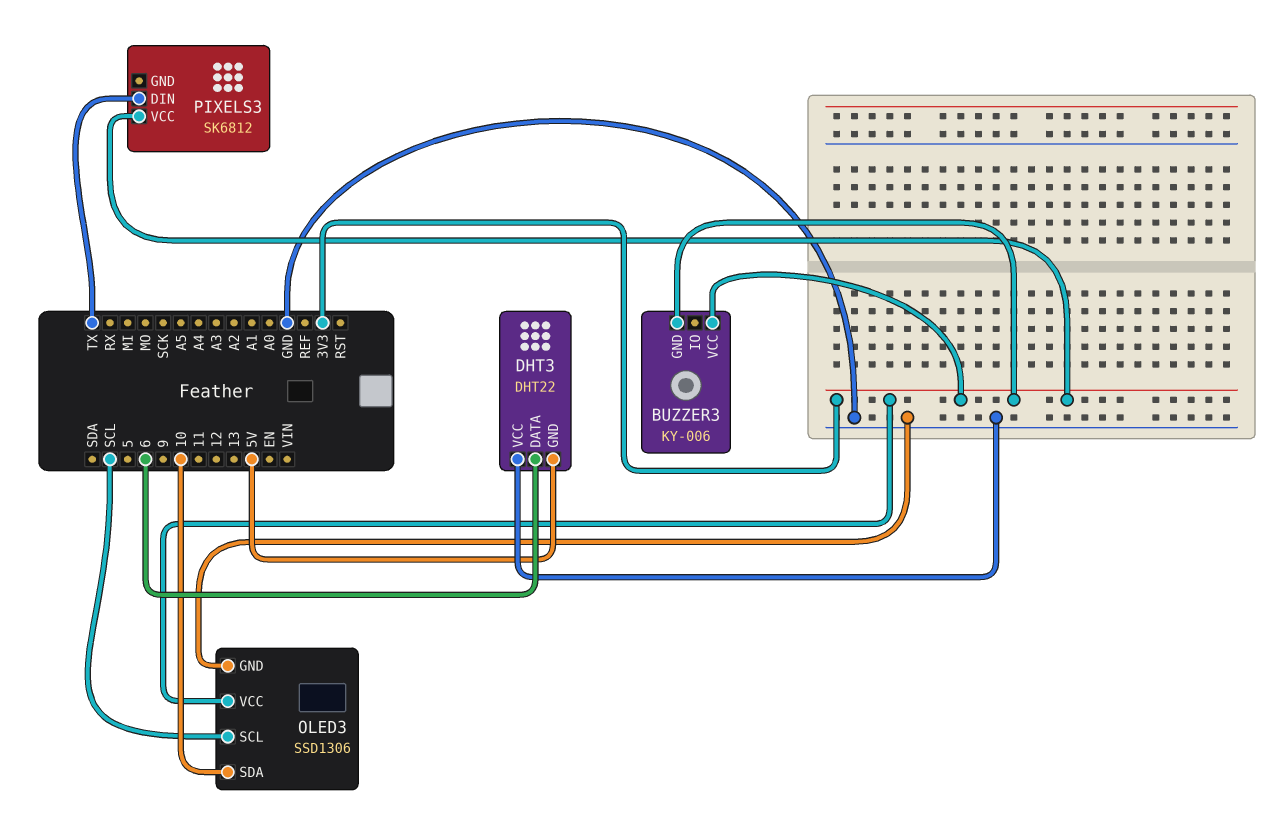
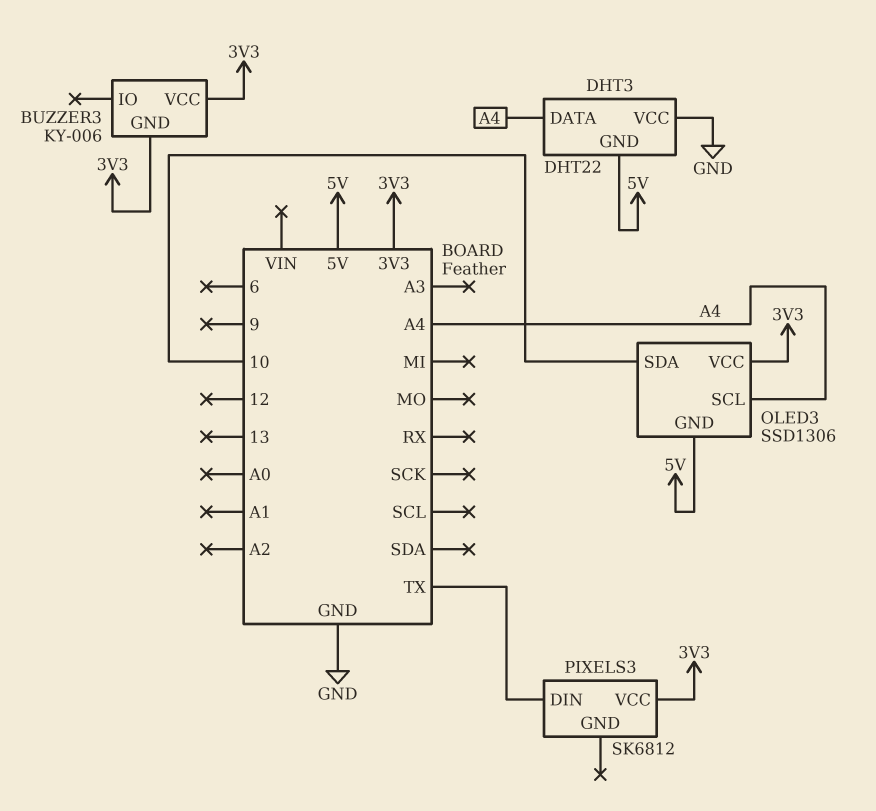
DHT3 pin DATA: 6 -> A4
OLED3 pin GND: GND -> 5V
OLED3 pin SCL: SCL -> A4

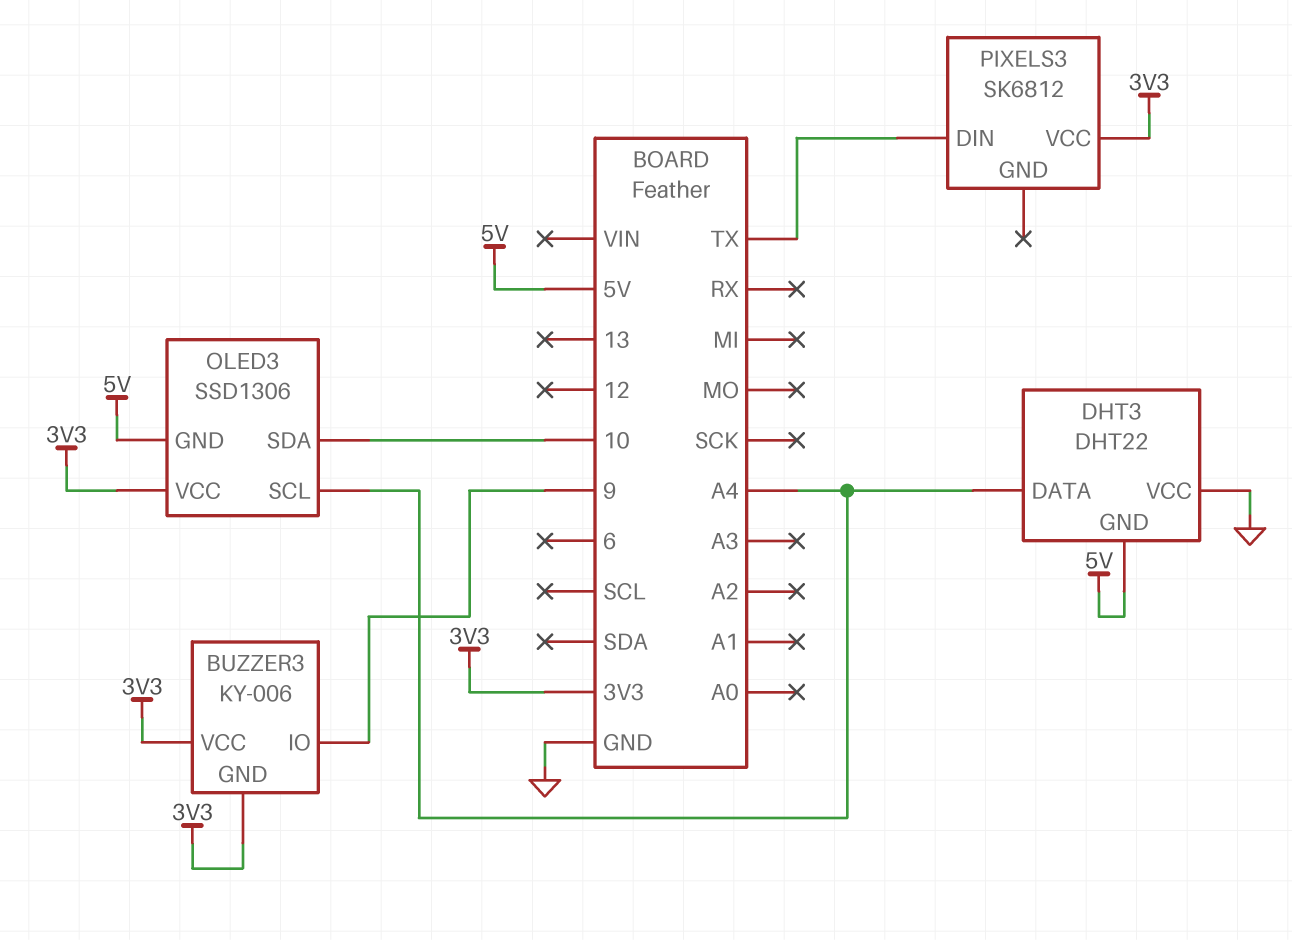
BUZZER3 pin IO: none -> 9

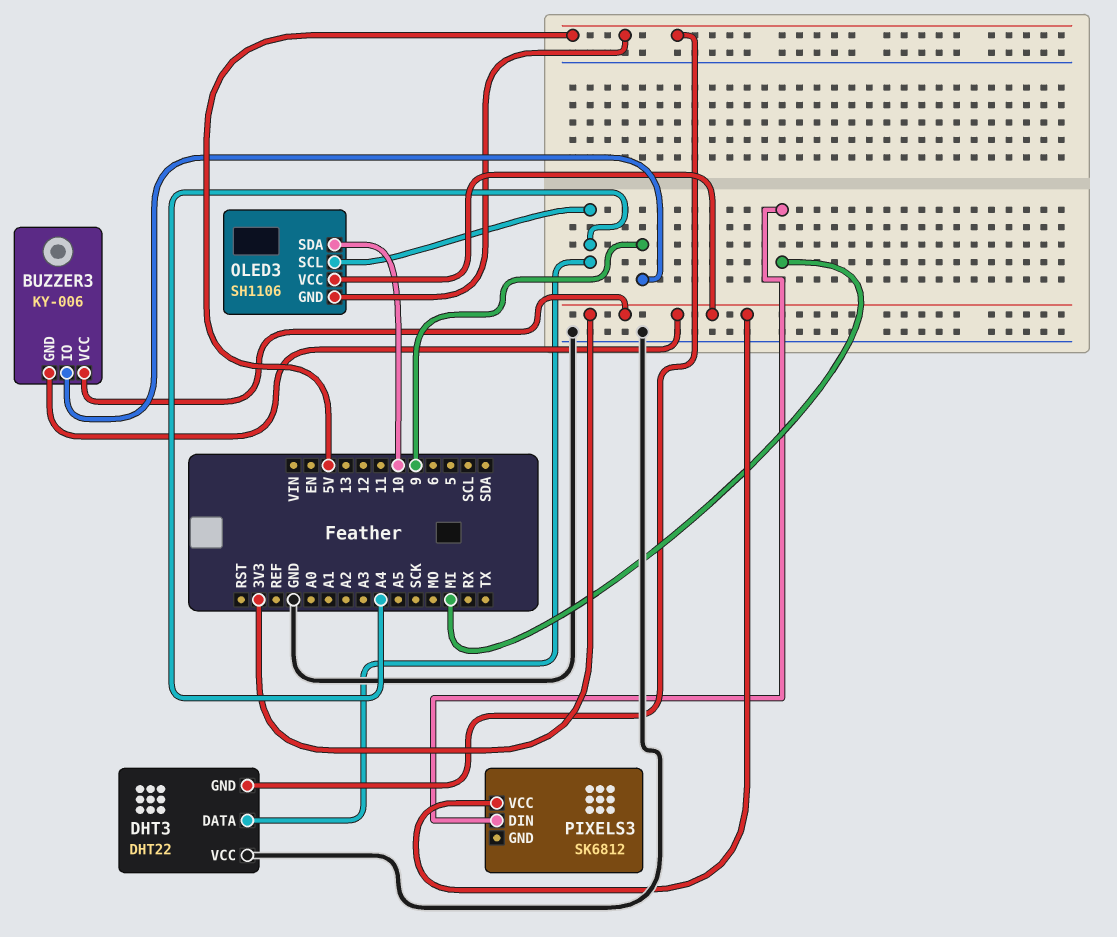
OLED3: SSD1306 -> SH1106
PIXELS3 pin DIN: TX -> MI

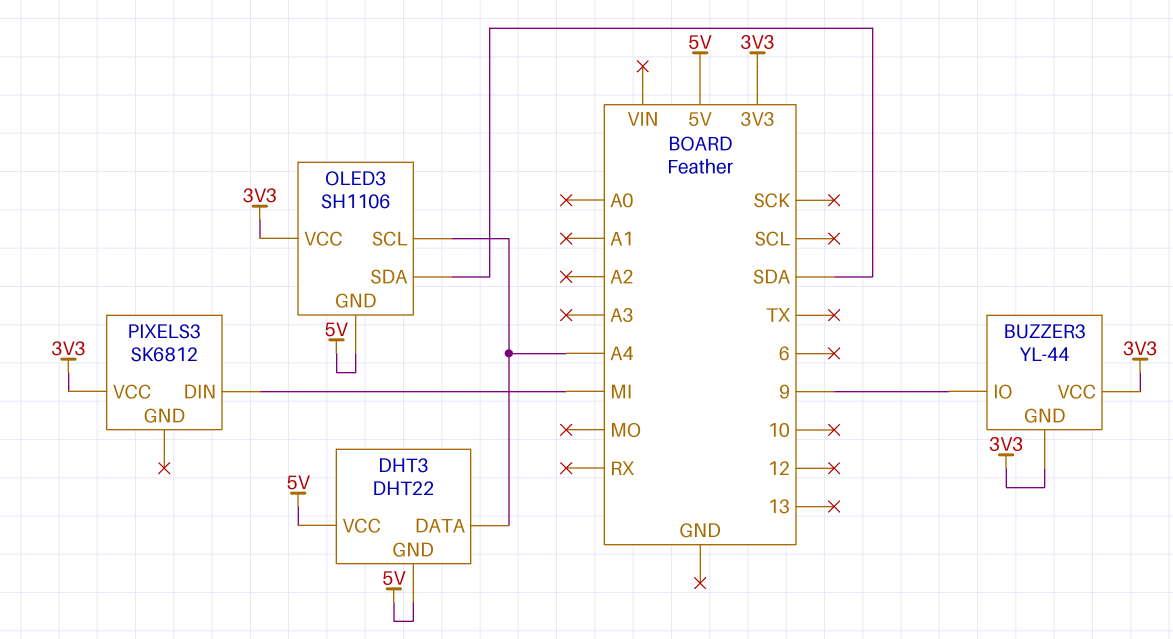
BUZZER3: KY-006 -> YL-44
DHT3 pin VCC: GND -> 5V
OLED3 pin SDA: 10 -> SDA

